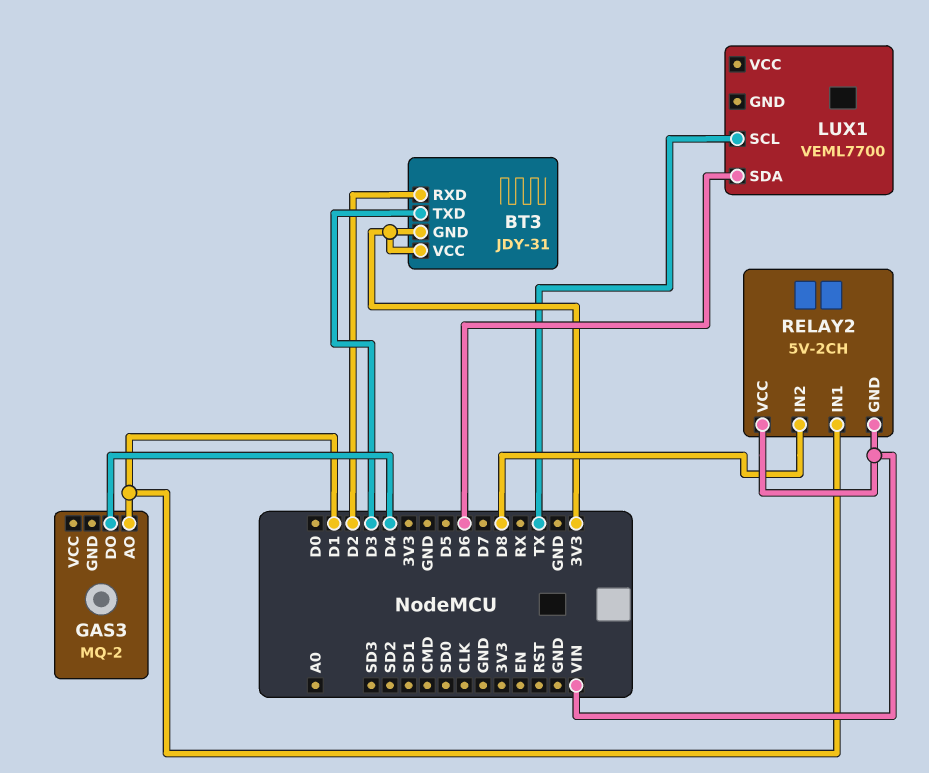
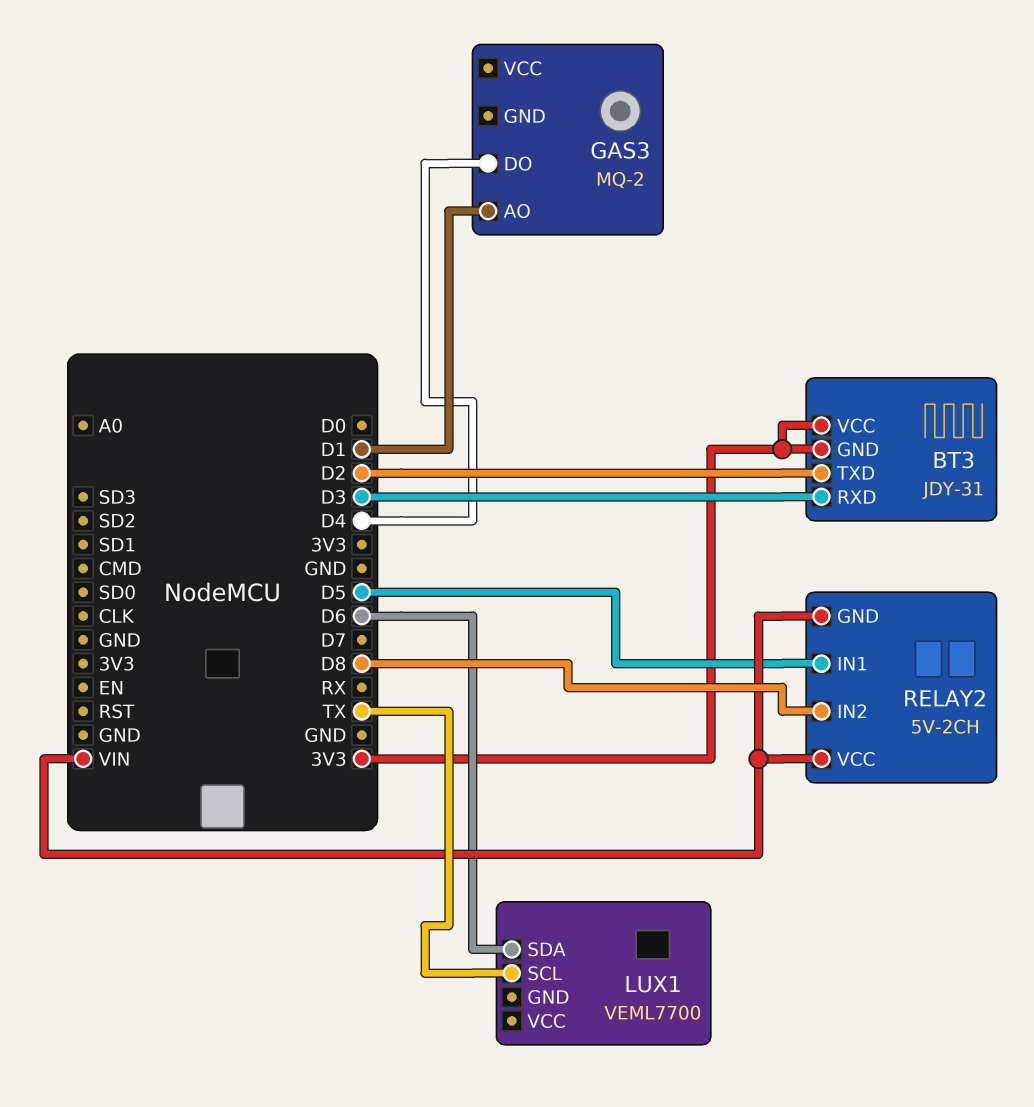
BT3 pin RXD: D2 -> D3
BT3 pin TXD: D3 -> D2
RELAY2 pin IN1: D1 -> D5

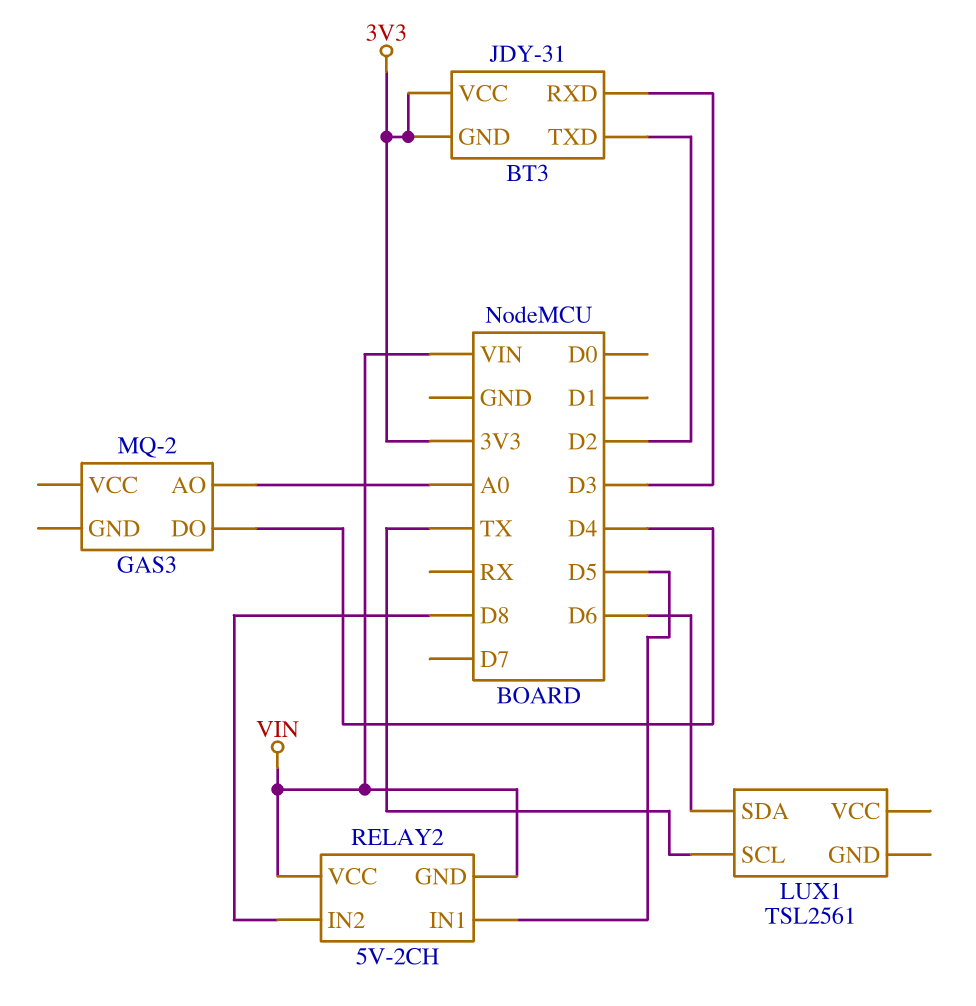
GAS3 pin AO: D1 -> A0
LUX1: VEML7700 -> TSL2561

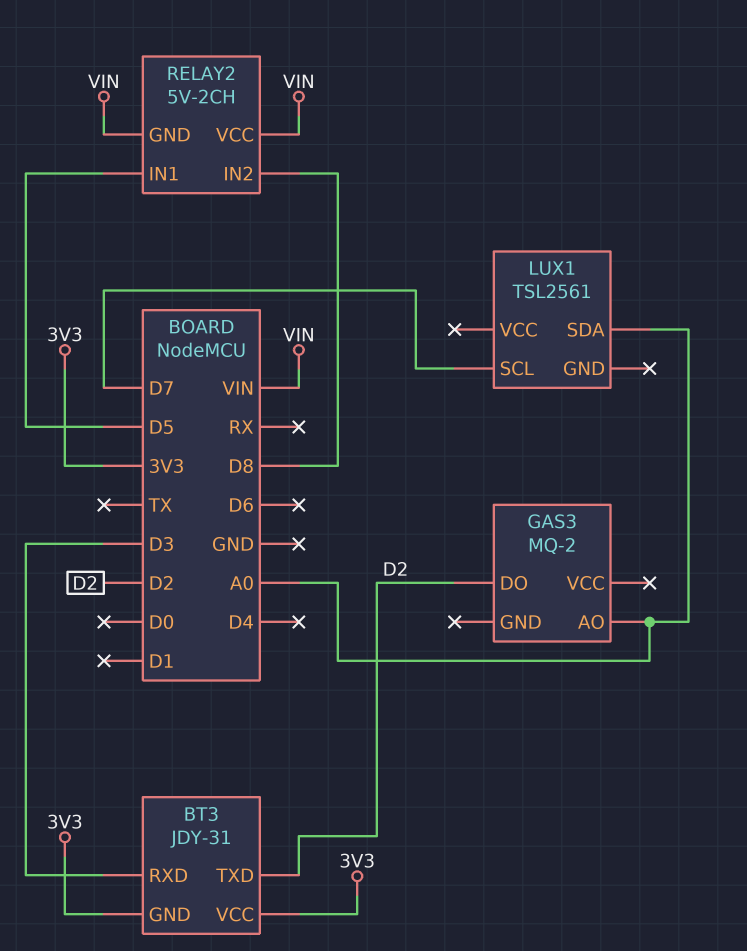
GAS3 pin DO: D4 -> D2
LUX1 pin SCL: TX -> D7
LUX1 pin SDA: D6 -> A0

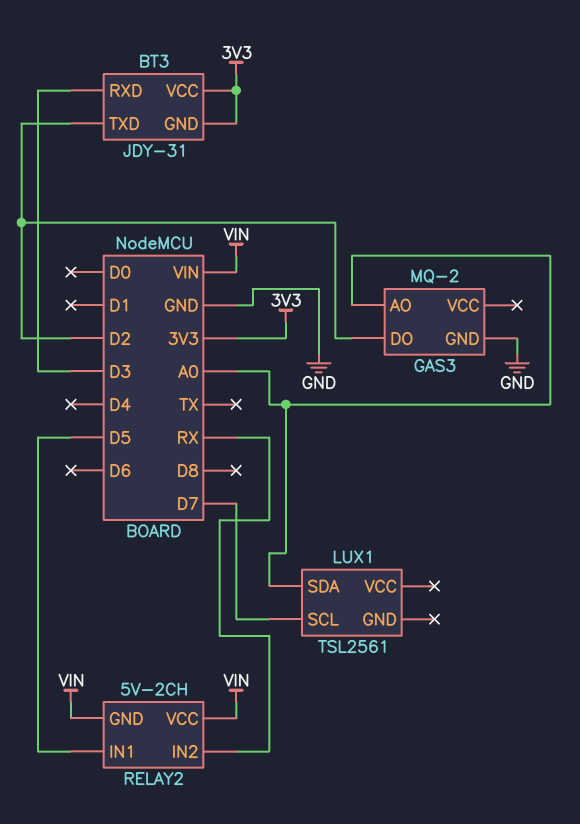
GAS3 pin GND: none -> GND
RELAY2 pin IN2: D8 -> RX

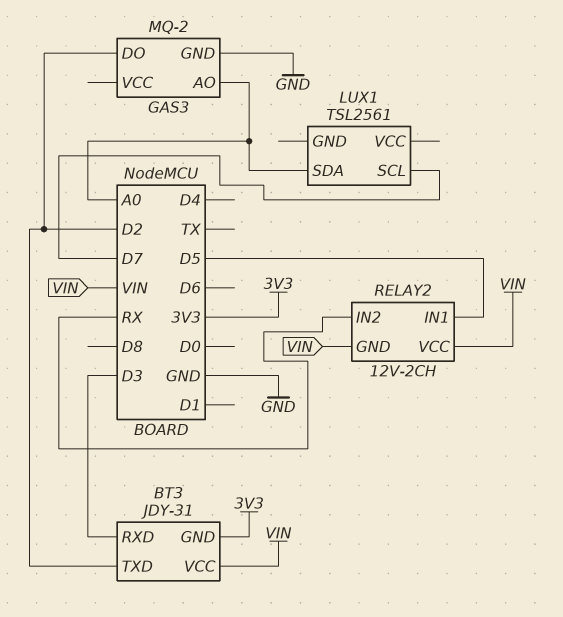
BT3 pin VCC: 3V3 -> VIN
RELAY2: 5V-2CH -> 12V-2CH

